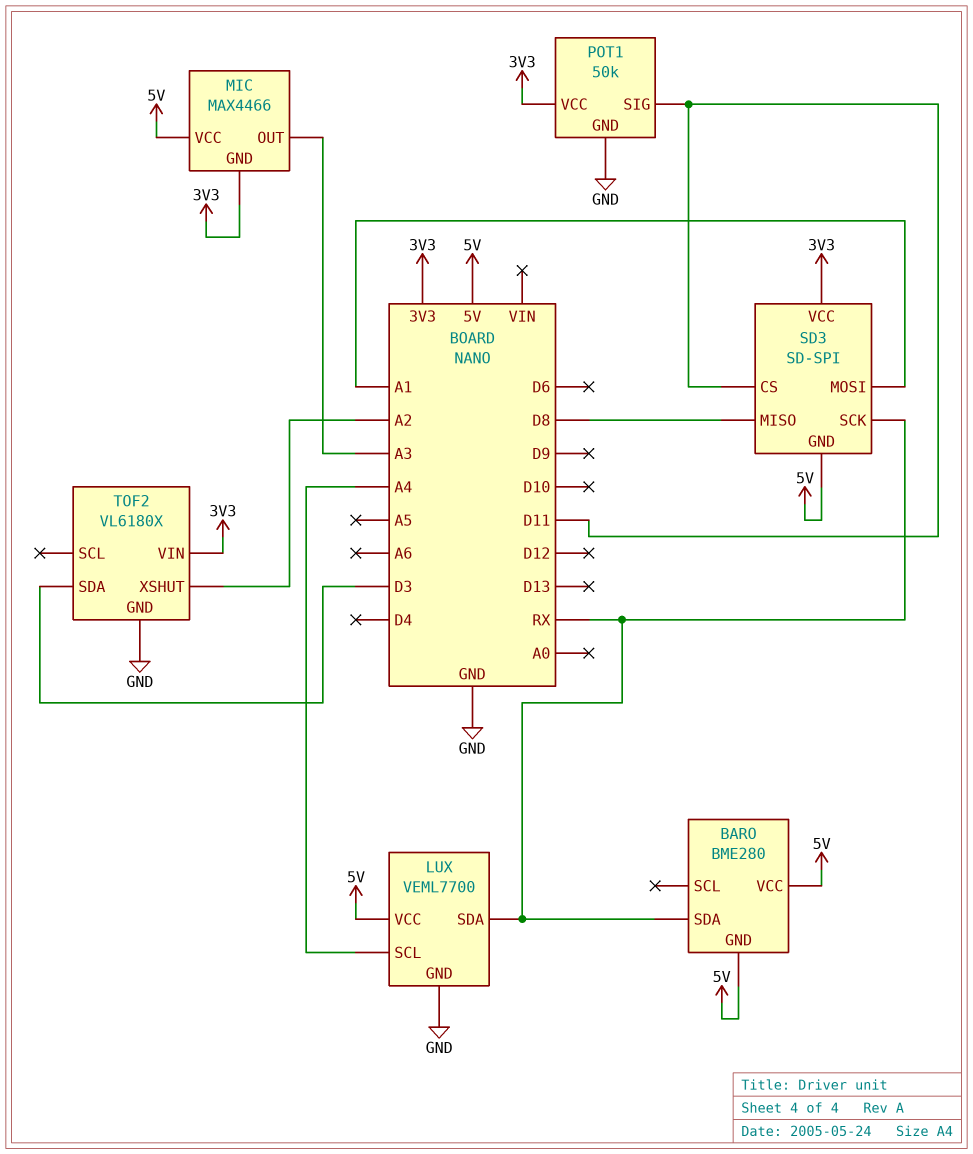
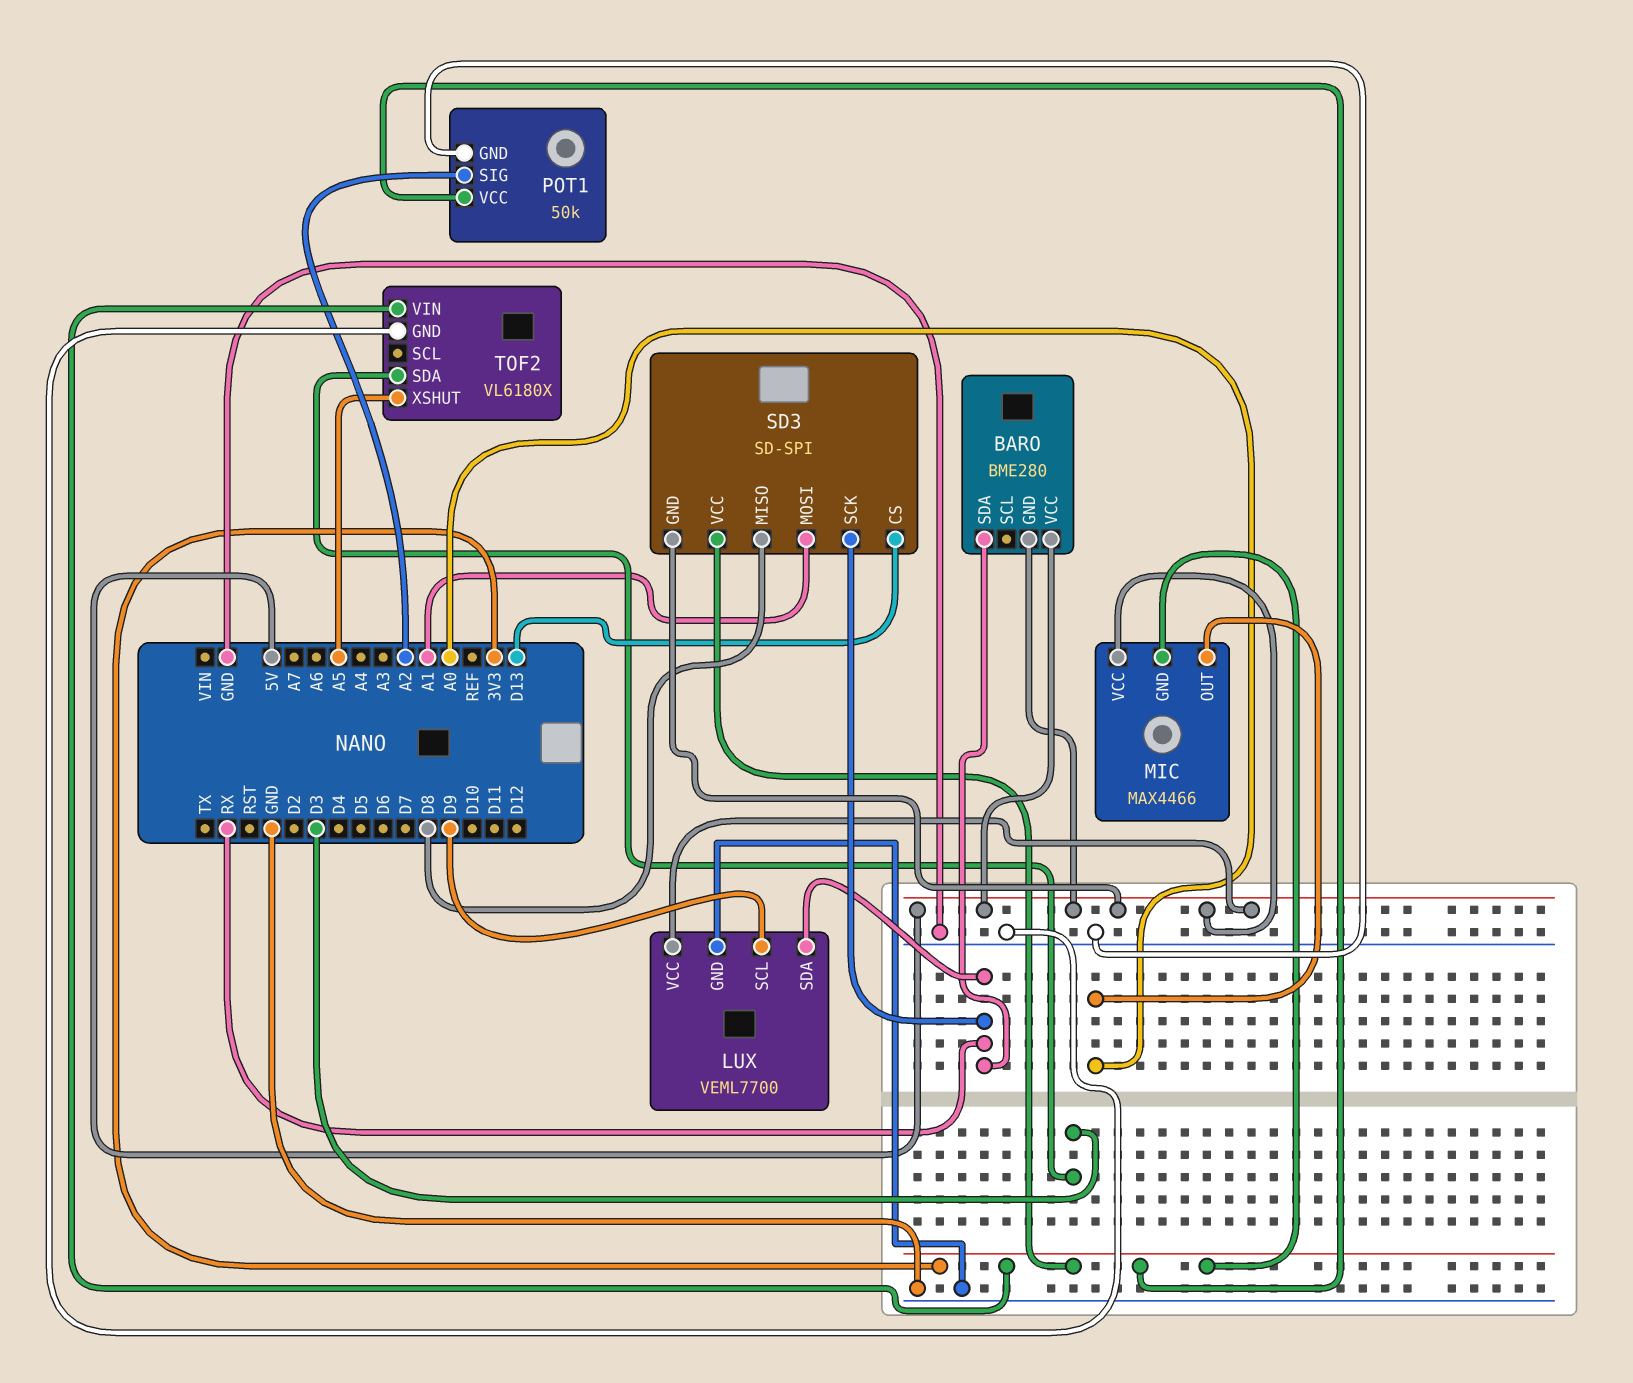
LUX pin SCL: A4 -> D9
MIC pin OUT: A3 -> A0
POT1 pin SIG: D11 -> A2
SD3 pin CS: D11 -> D13
TOF2 pin XSHUT: A2 -> A5

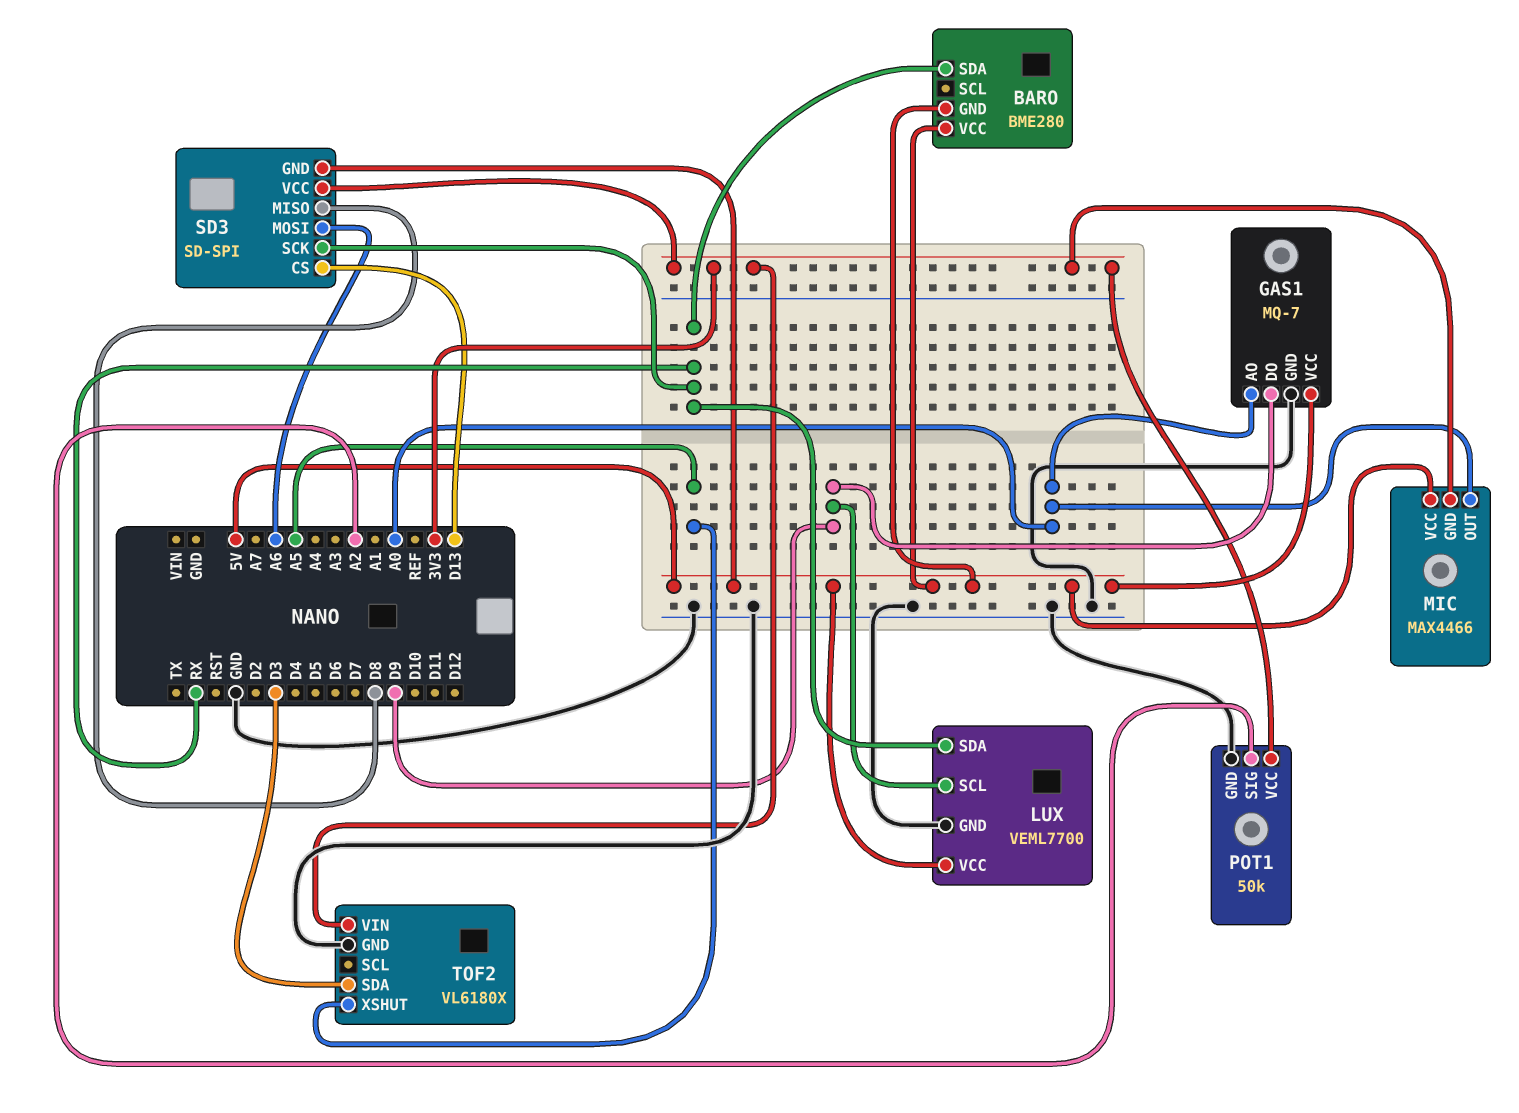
GAS1: none -> MQ-7
GAS1 pin AO: none -> A0
GAS1 pin DO: none -> D9
GAS1 pin GND: none -> GND
GAS1 pin VCC: none -> 5V
SD3 pin MOSI: A1 -> A6

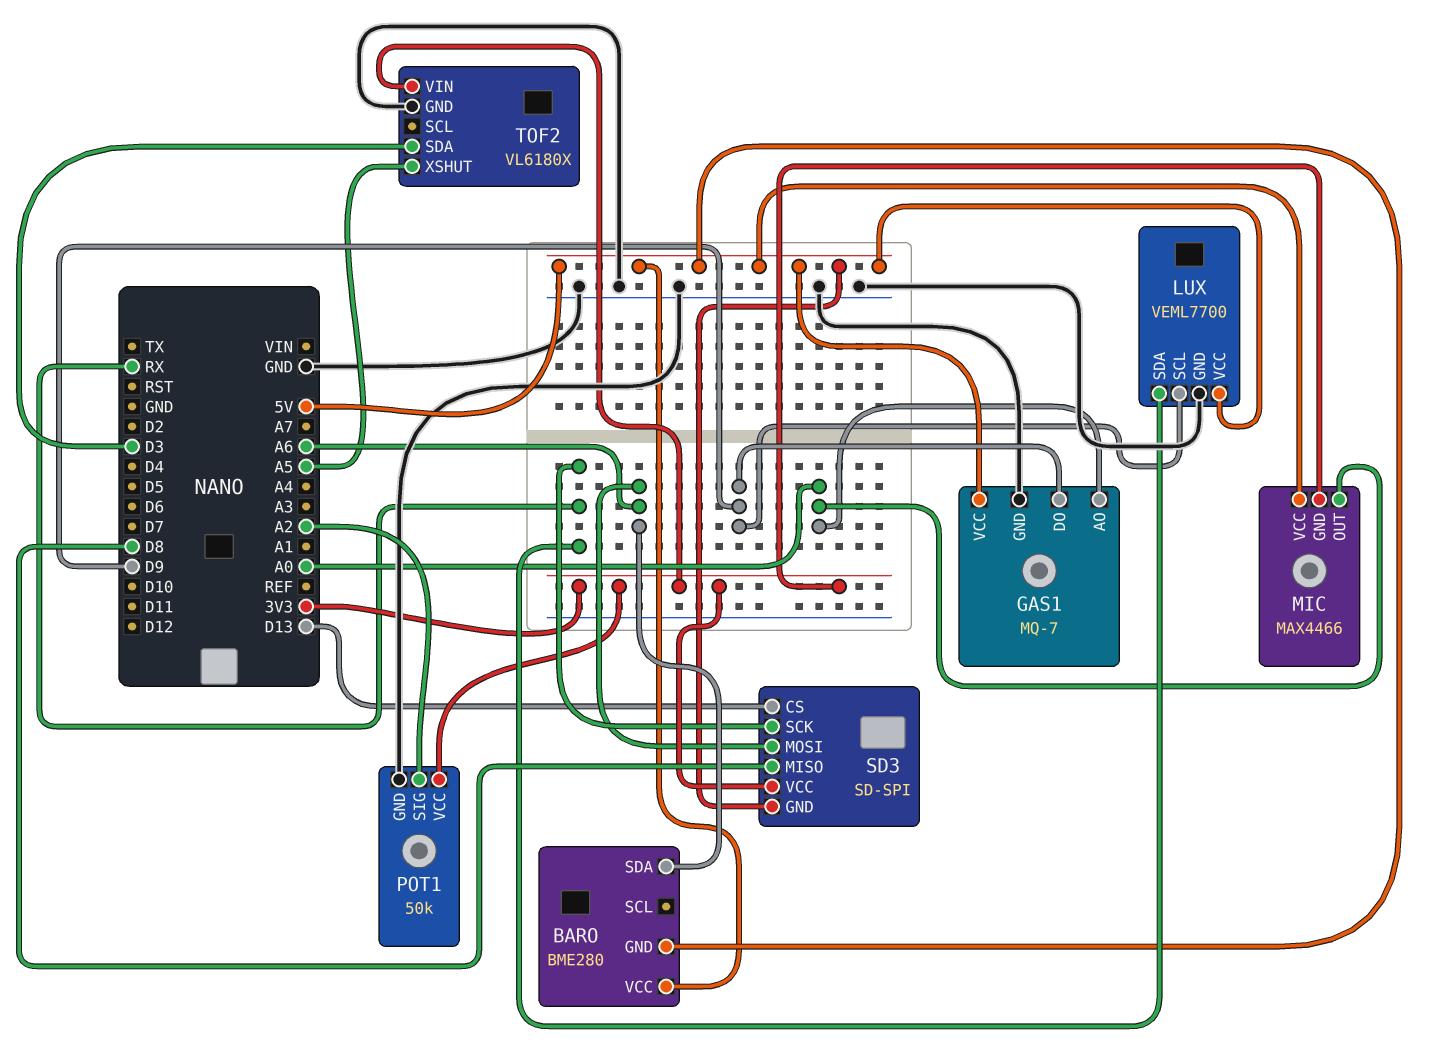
BARO pin SDA: RX -> A6

